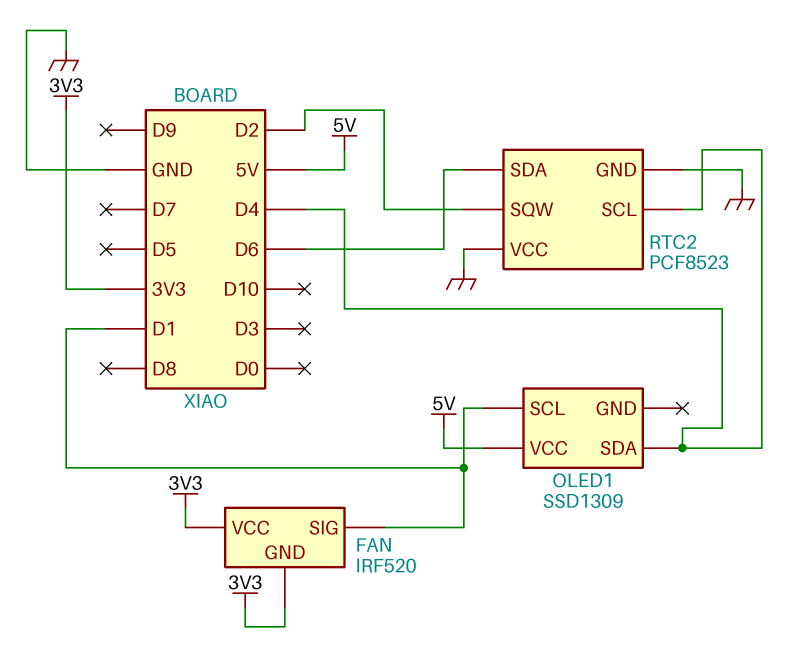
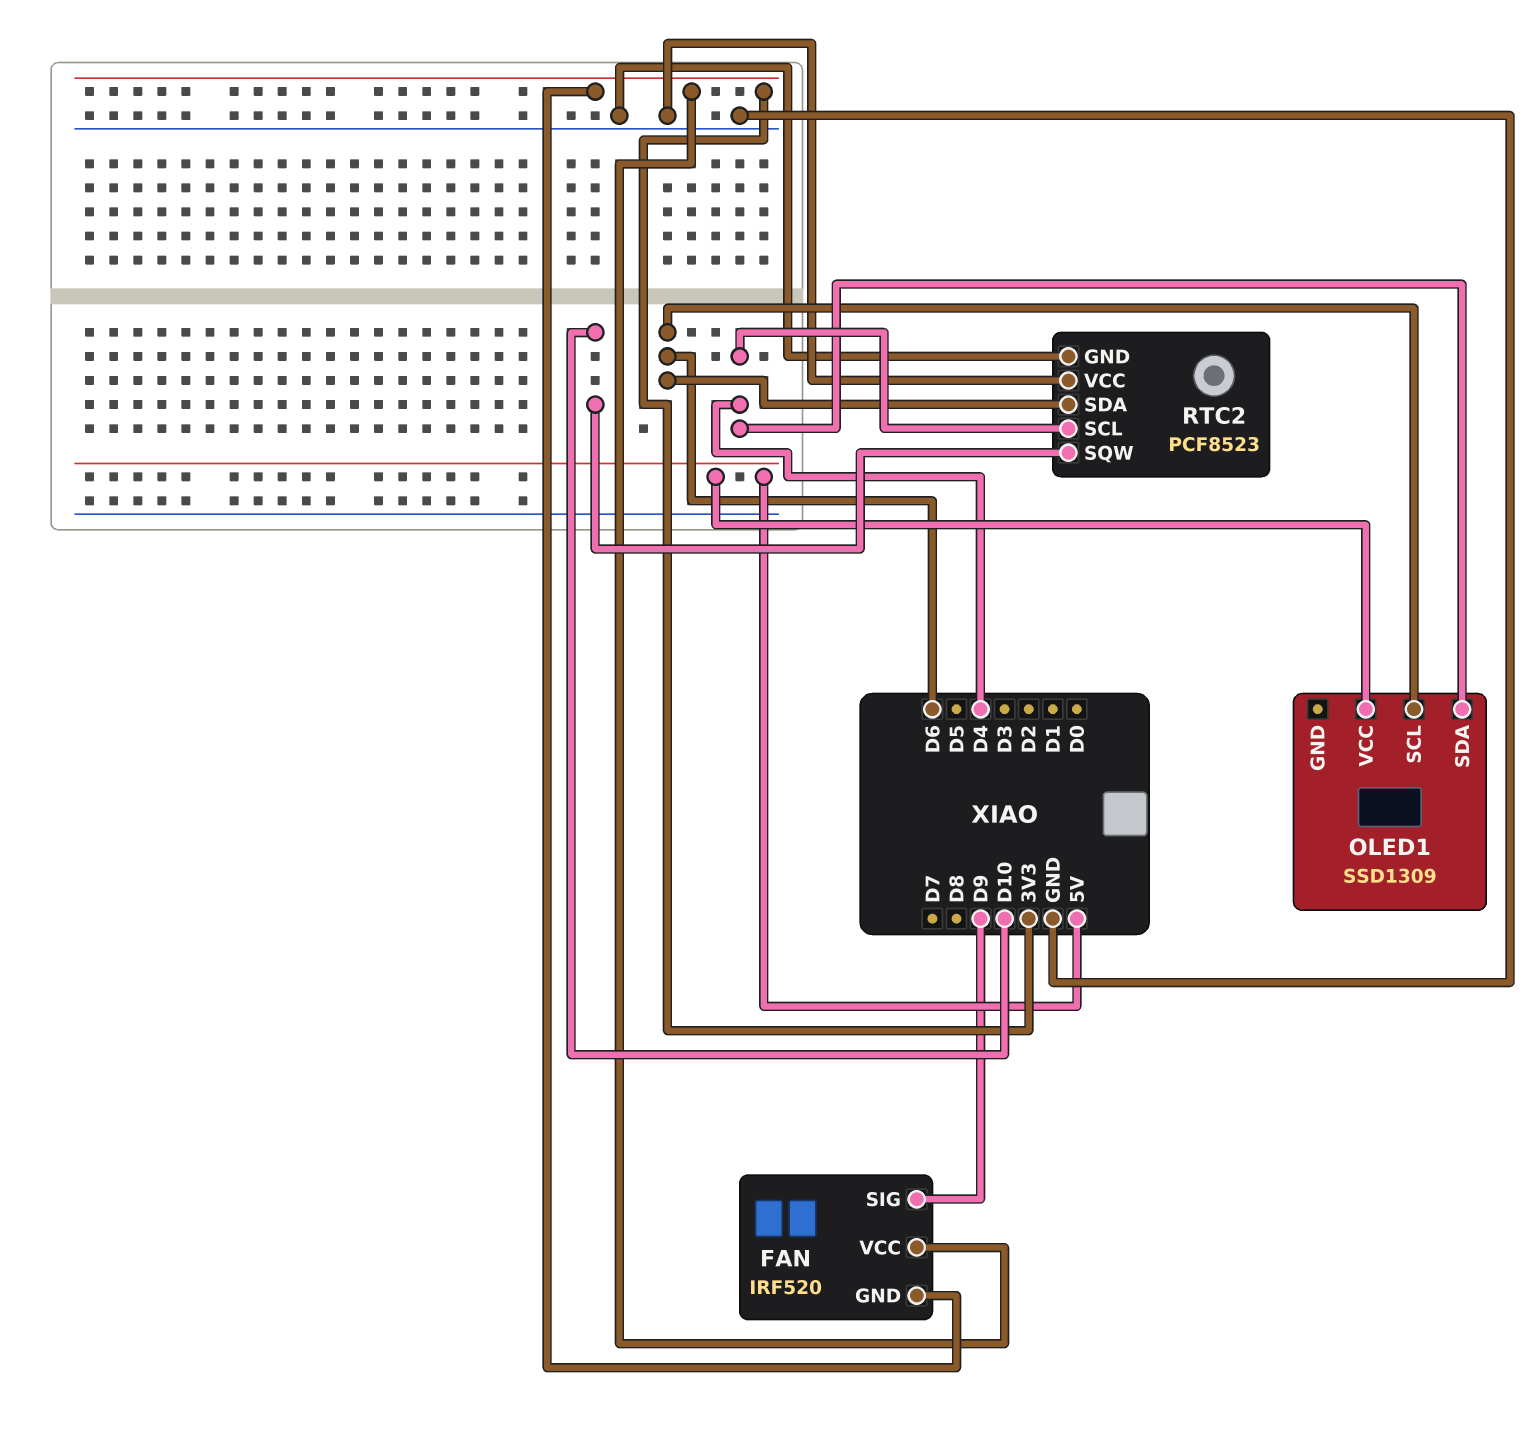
FAN pin SIG: D1 -> D9
OLED1 pin SCL: D1 -> D6
RTC2 pin SQW: D2 -> D10

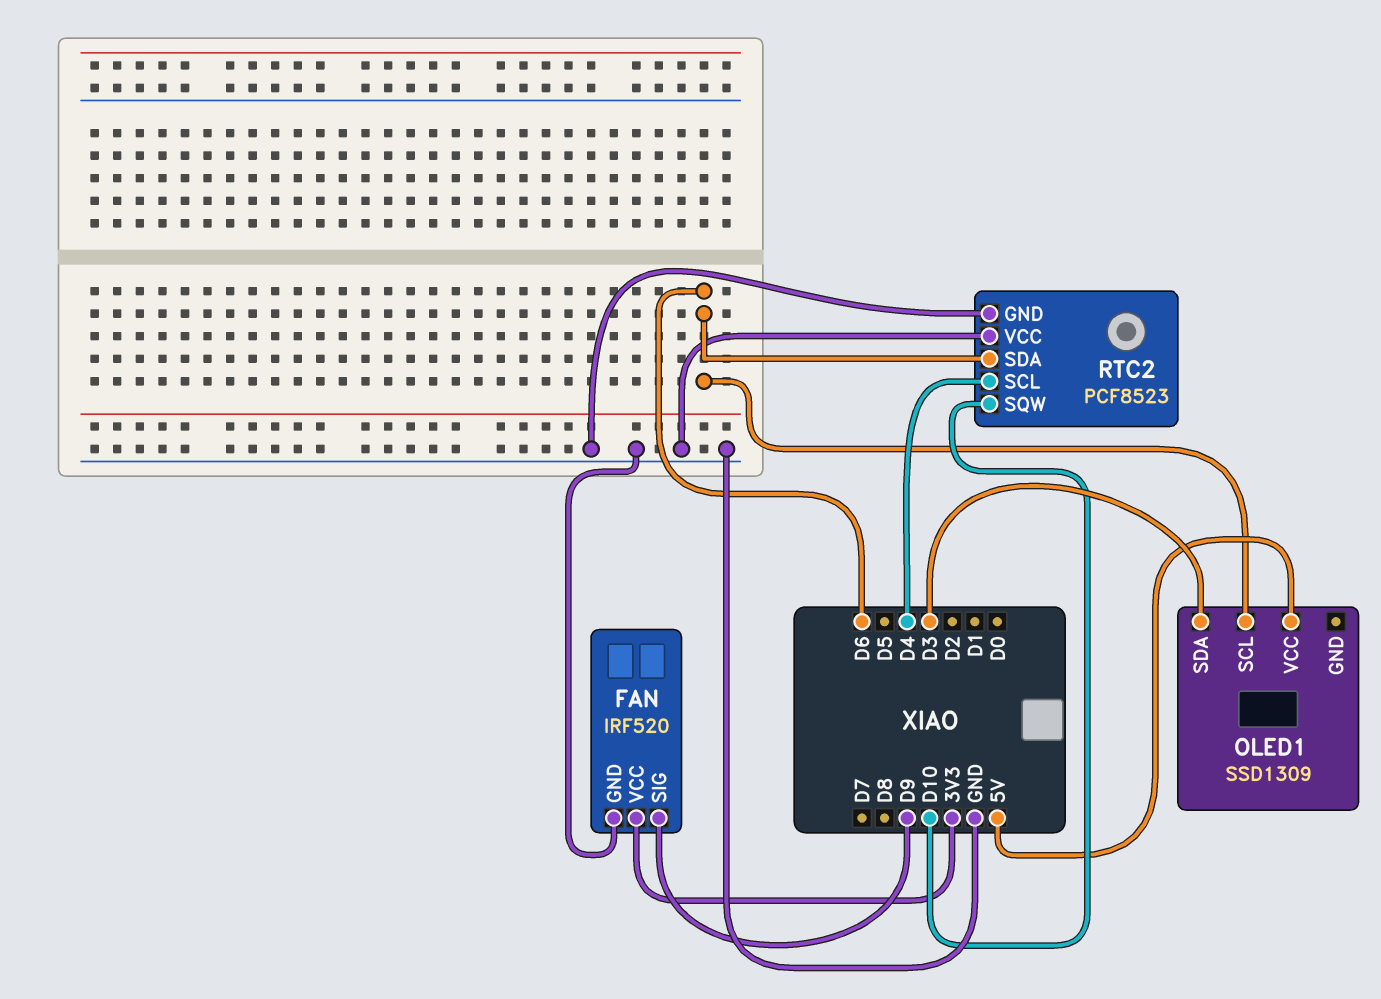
FAN pin GND: 3V3 -> GND
OLED1 pin SDA: D4 -> D3

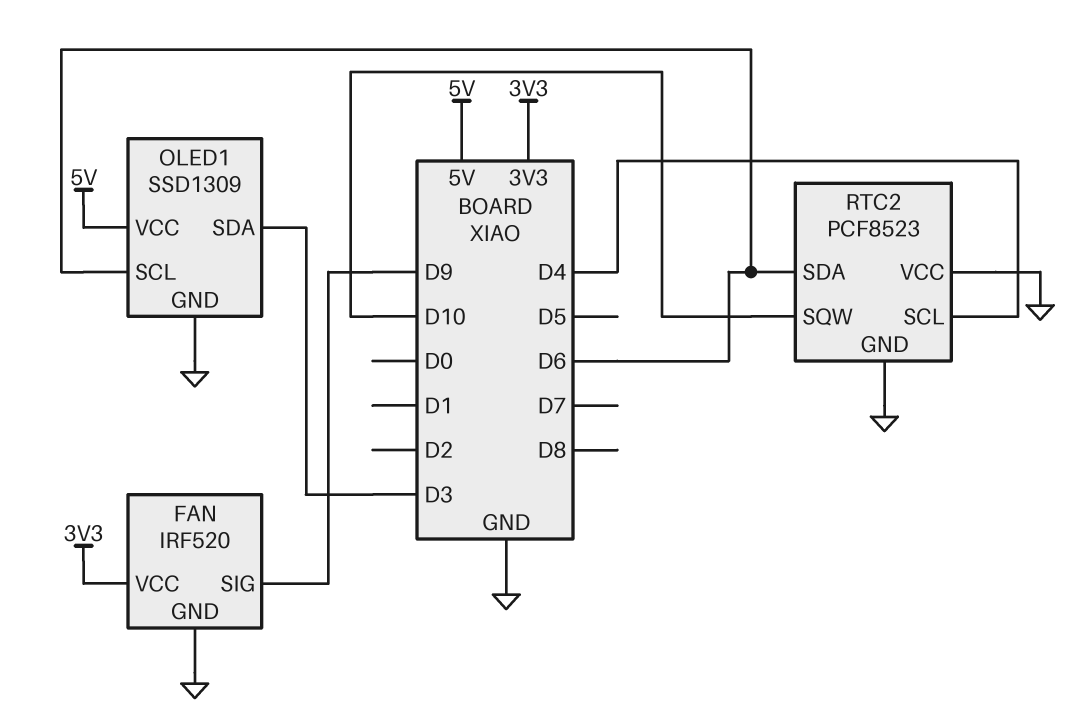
OLED1 pin GND: none -> GND

